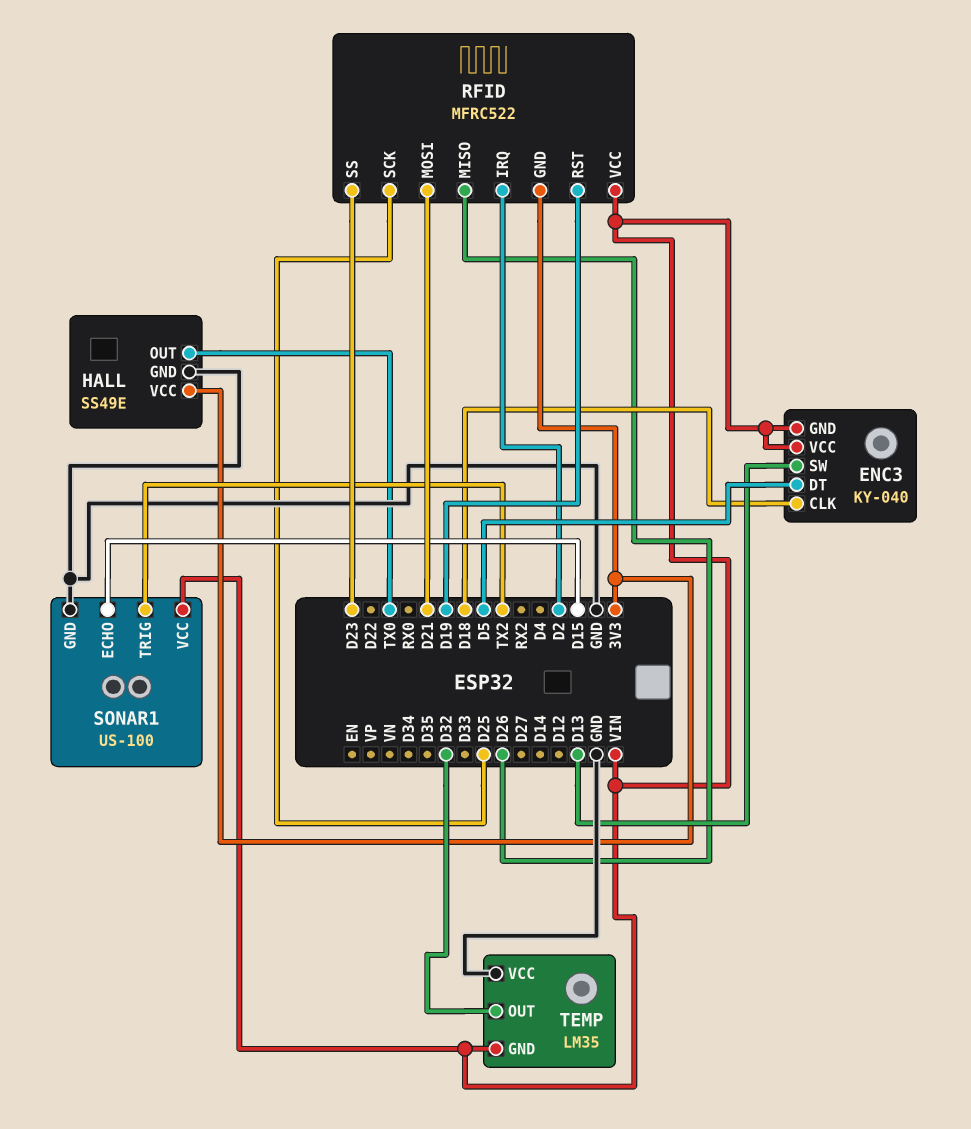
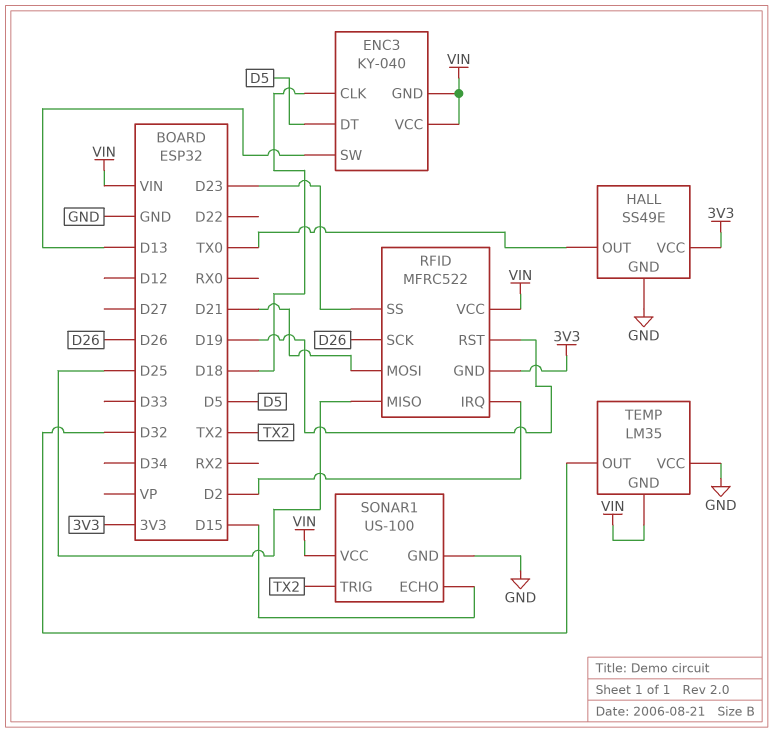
RFID pin MISO: D26 -> D25
RFID pin SCK: D25 -> D26

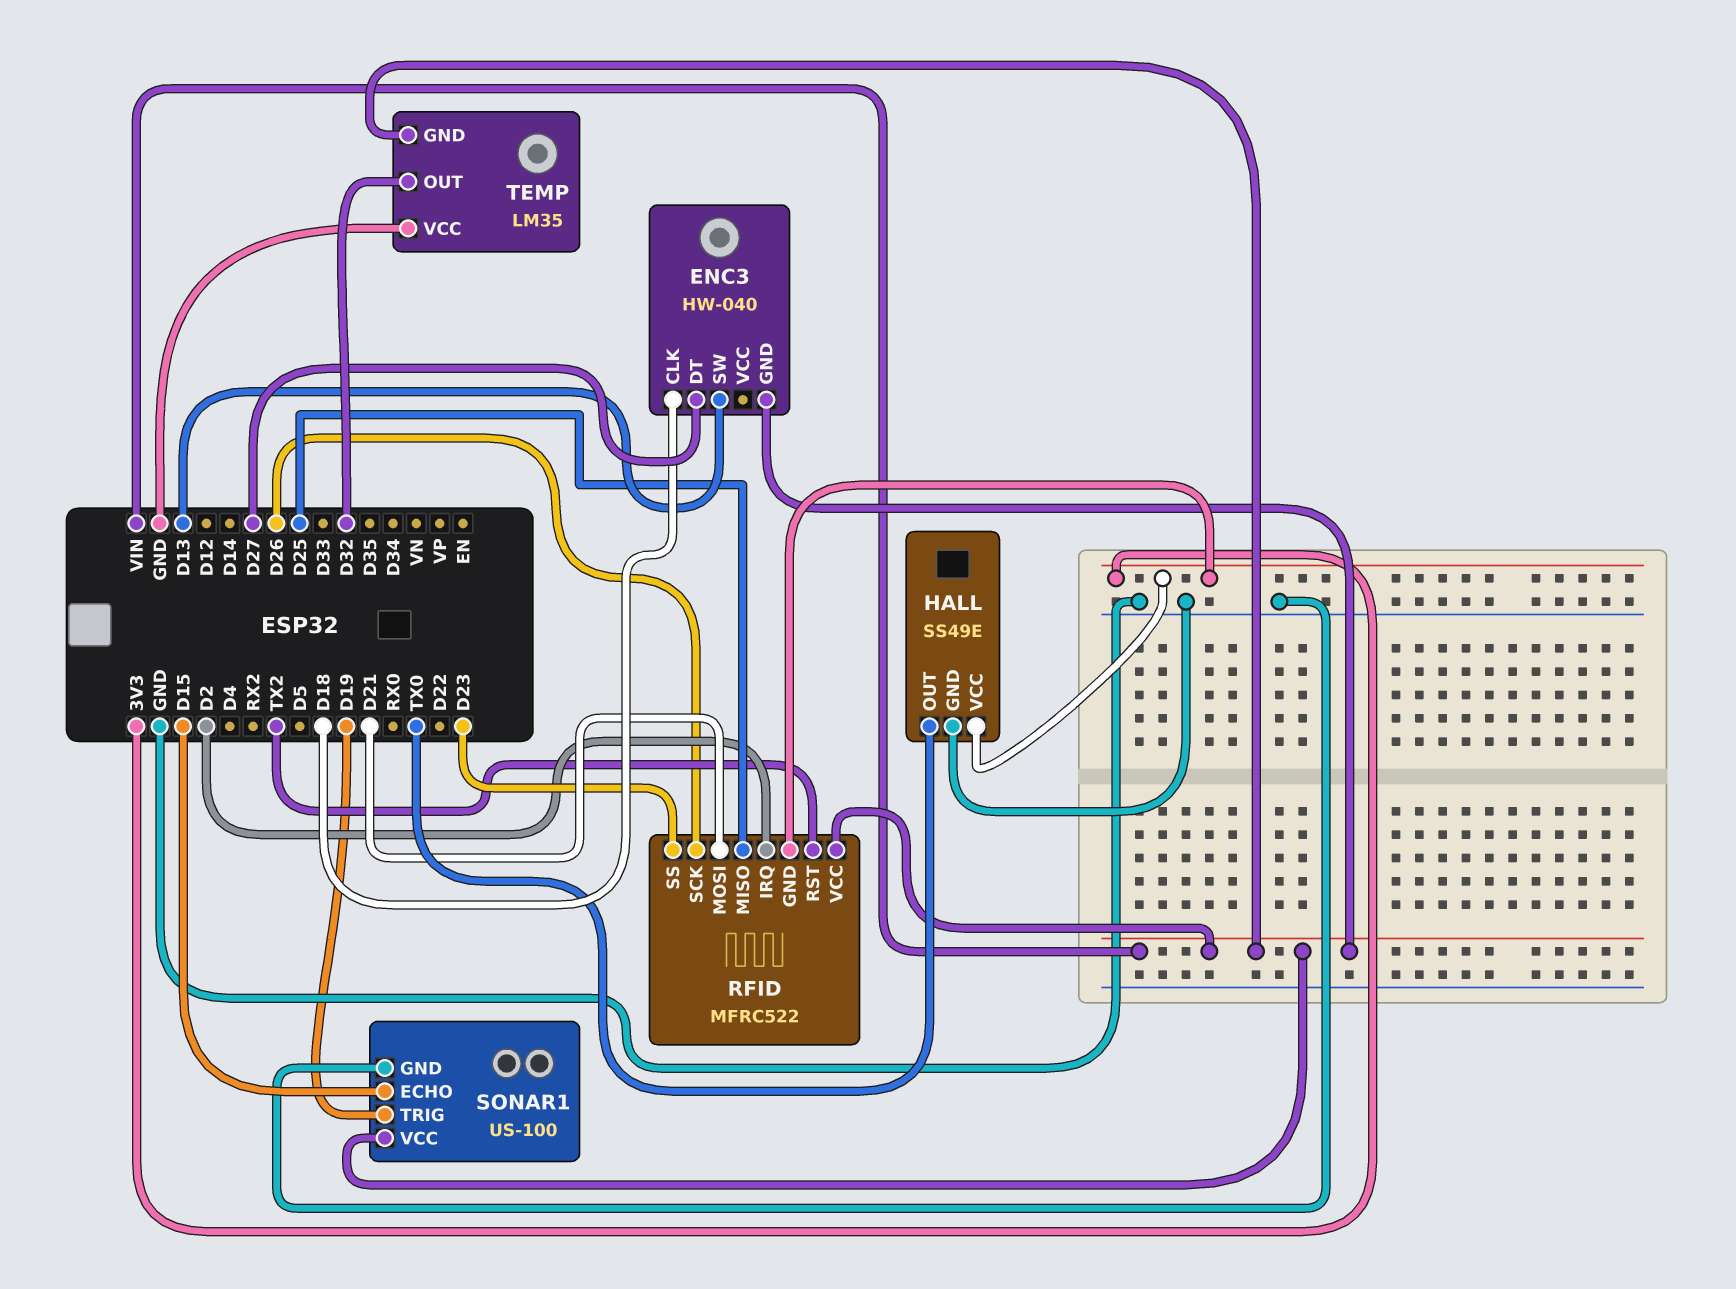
ENC3: KY-040 -> HW-040
ENC3 pin DT: D5 -> D27
ENC3 pin VCC: VIN -> none
RFID pin RST: D19 -> TX2
SONAR1 pin TRIG: TX2 -> D19

